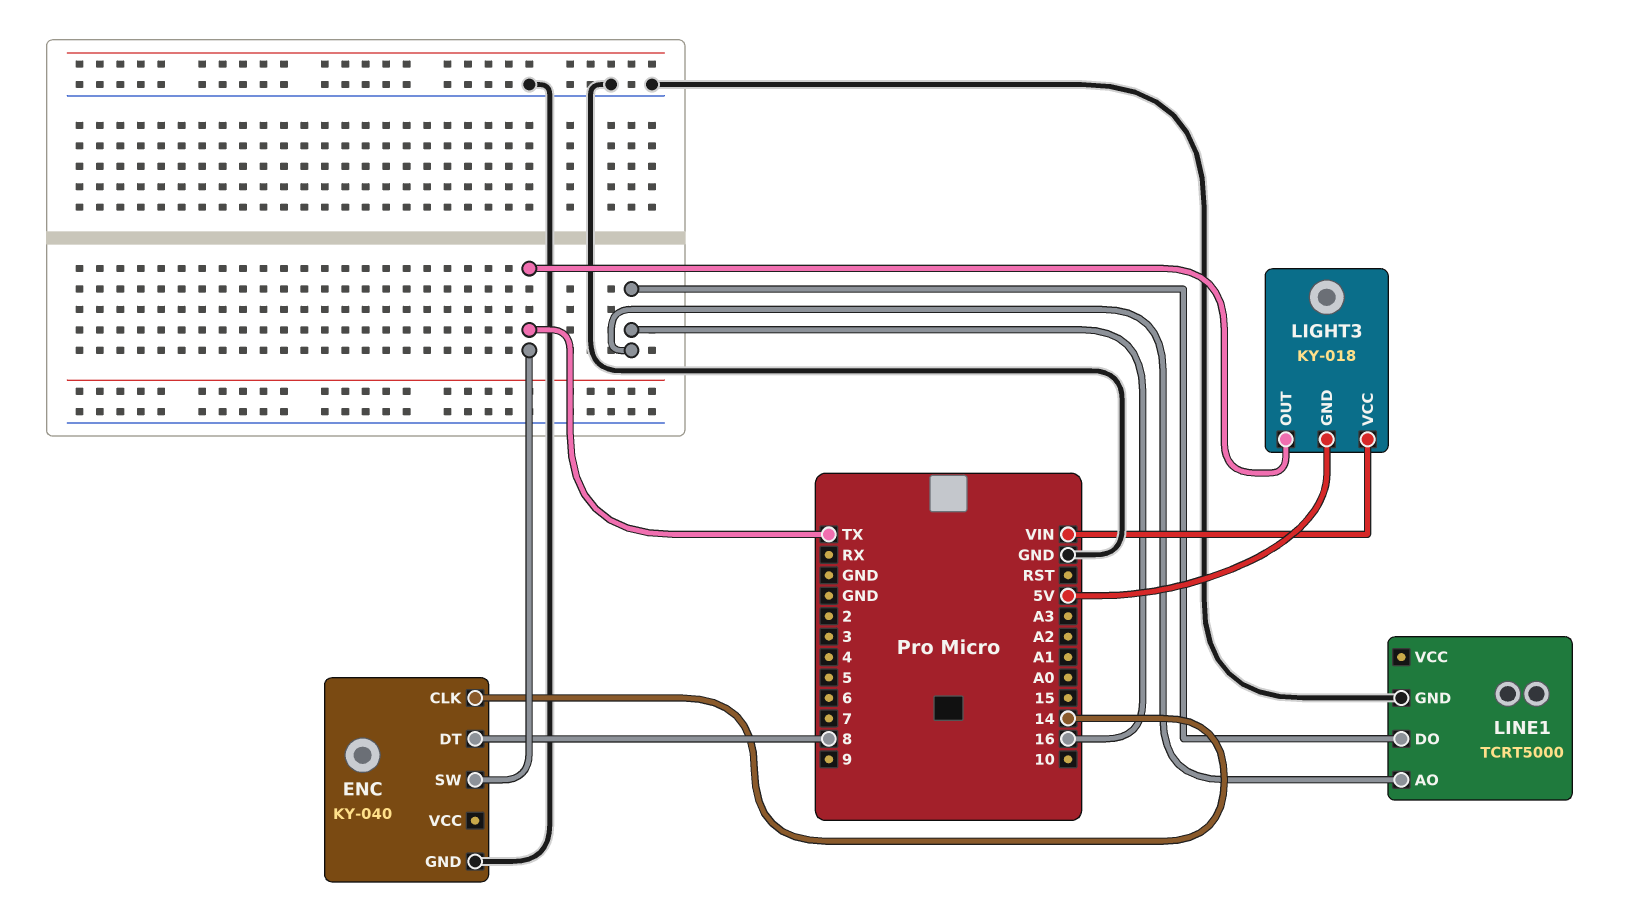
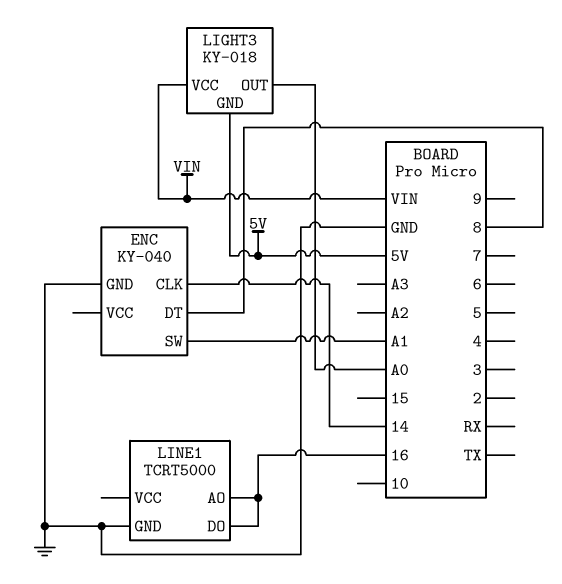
ENC pin SW: TX -> A1
LIGHT3 pin OUT: TX -> A0

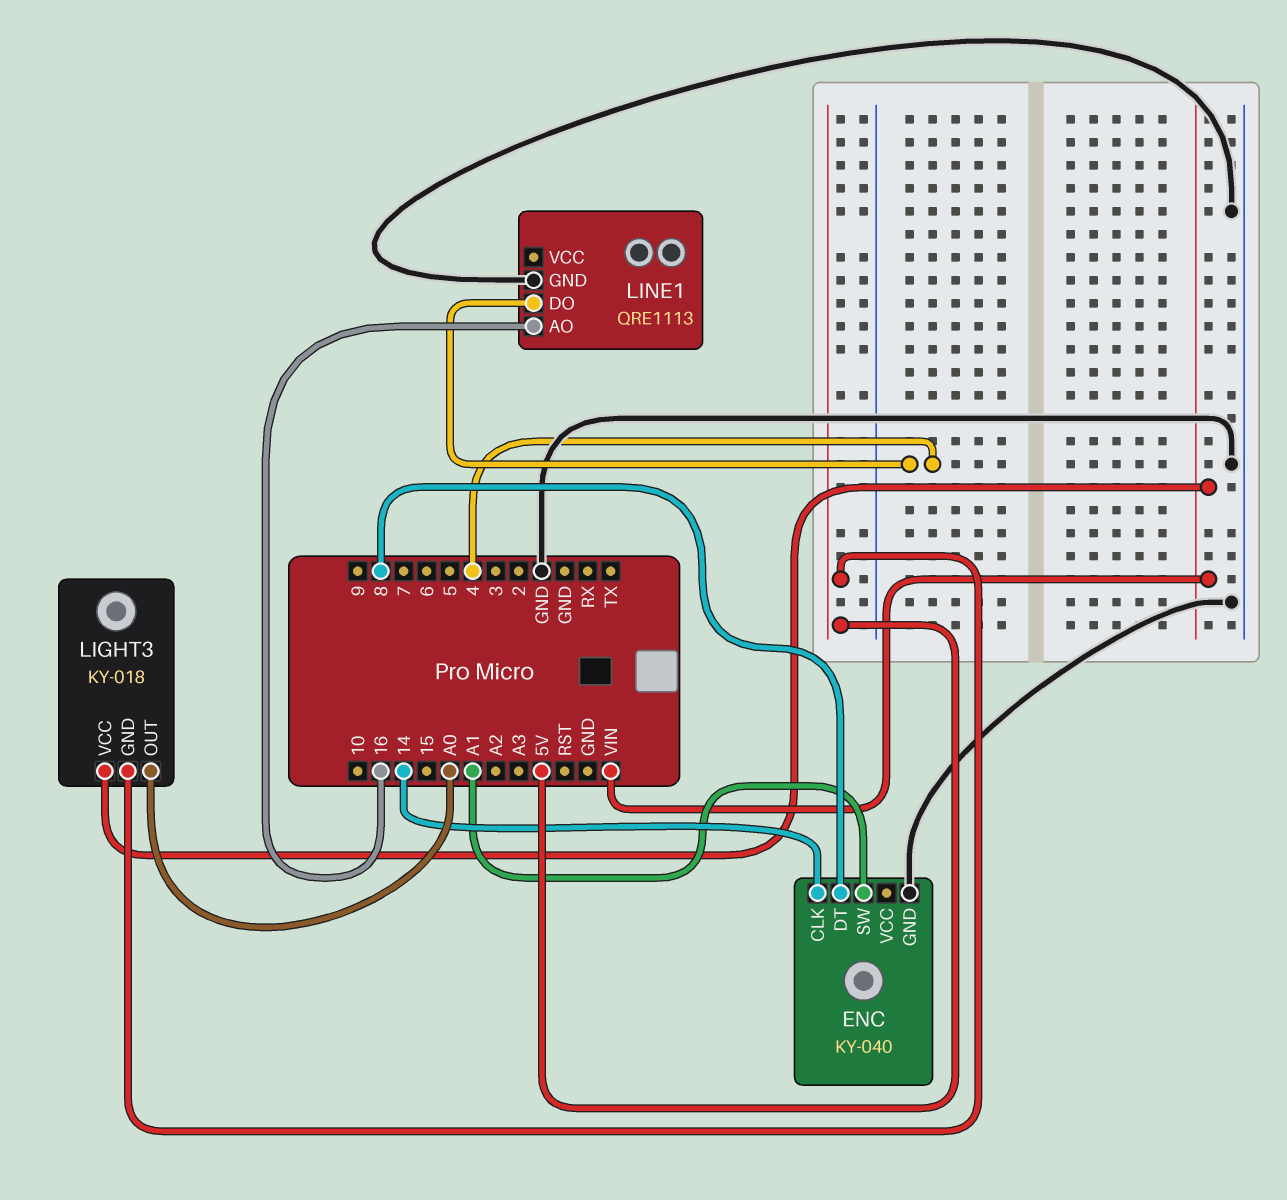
LINE1: TCRT5000 -> QRE1113
LINE1 pin DO: 16 -> 4

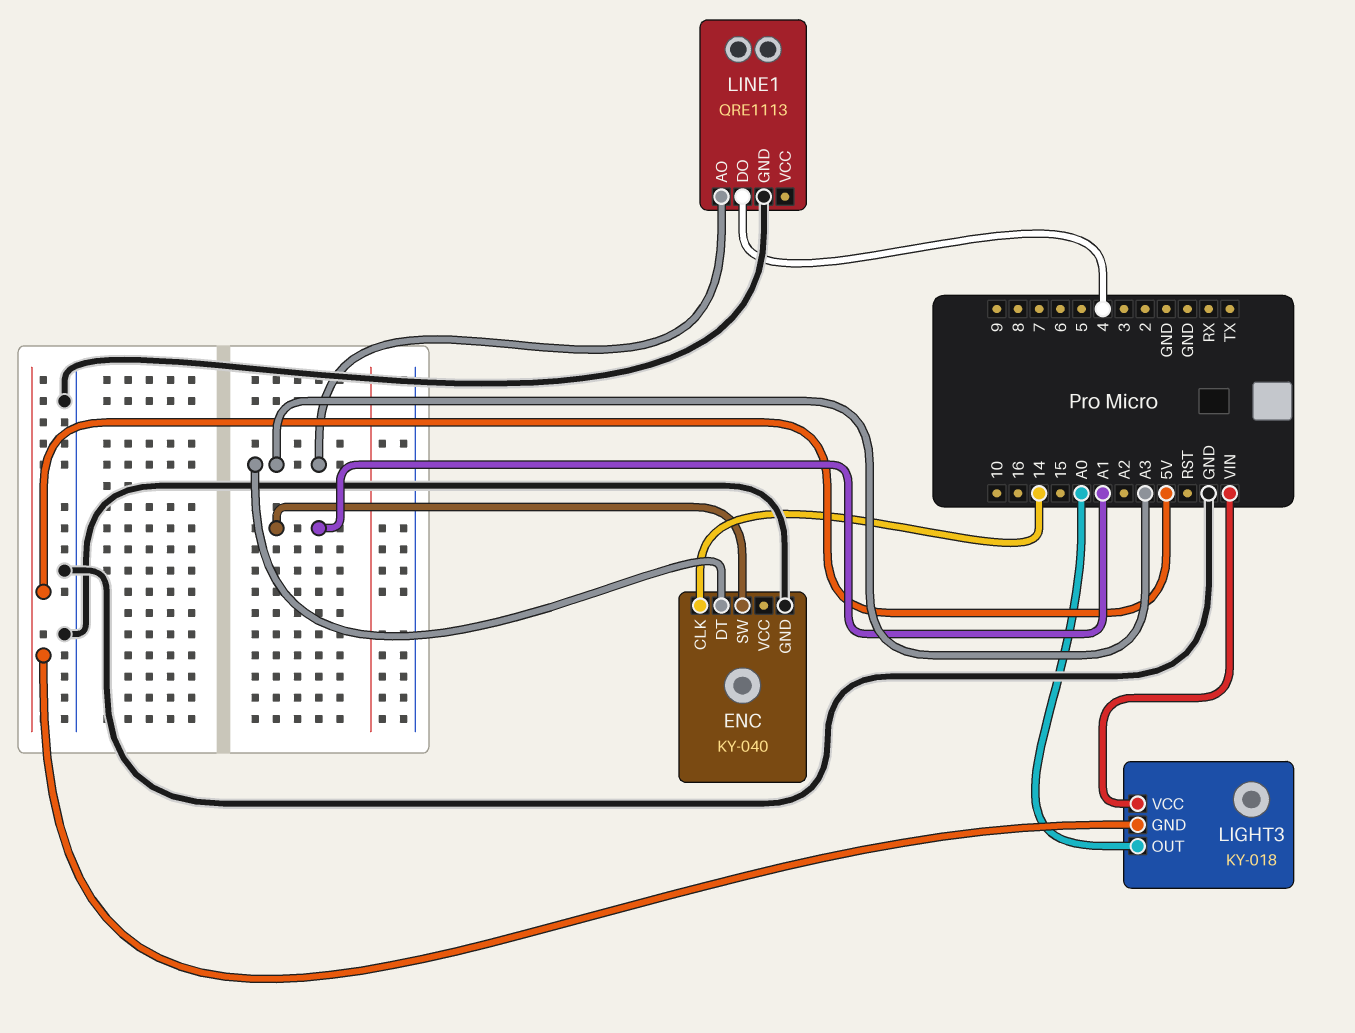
ENC pin DT: 8 -> A3
LINE1 pin AO: 16 -> A3

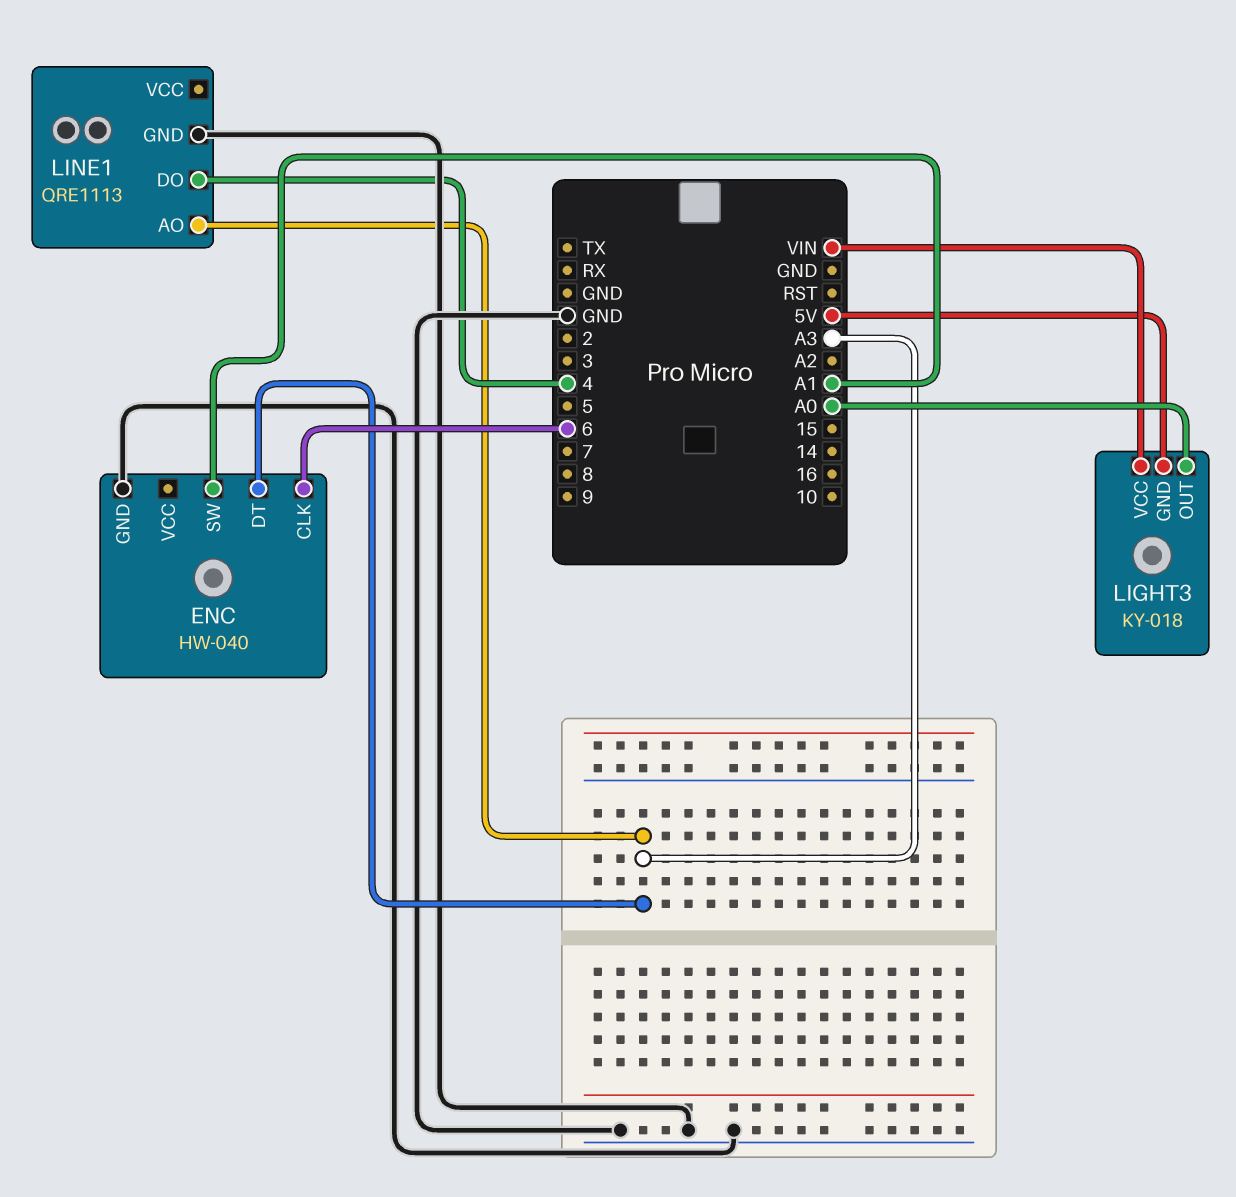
ENC: KY-040 -> HW-040
ENC pin CLK: 14 -> 6

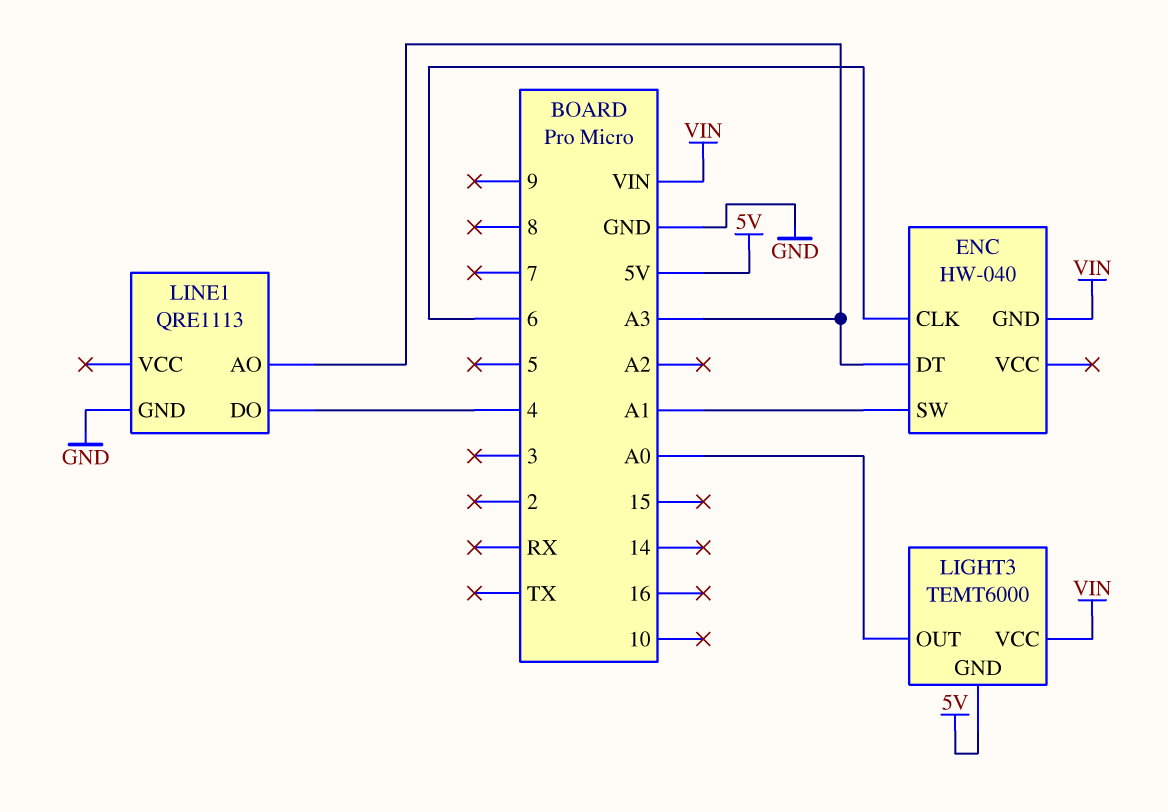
ENC pin GND: GND -> VIN
LIGHT3: KY-018 -> TEMT6000

